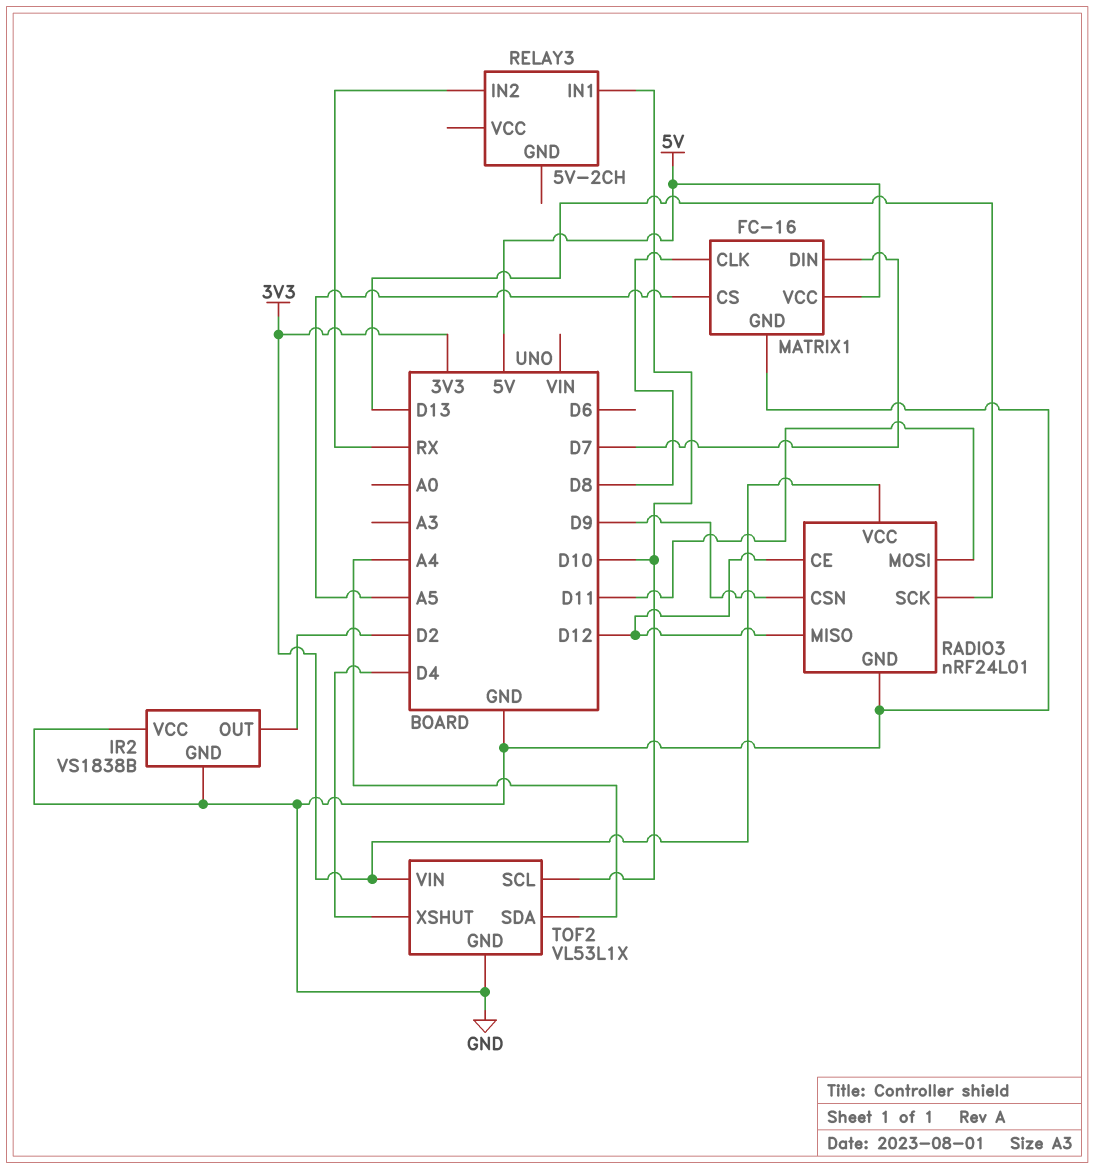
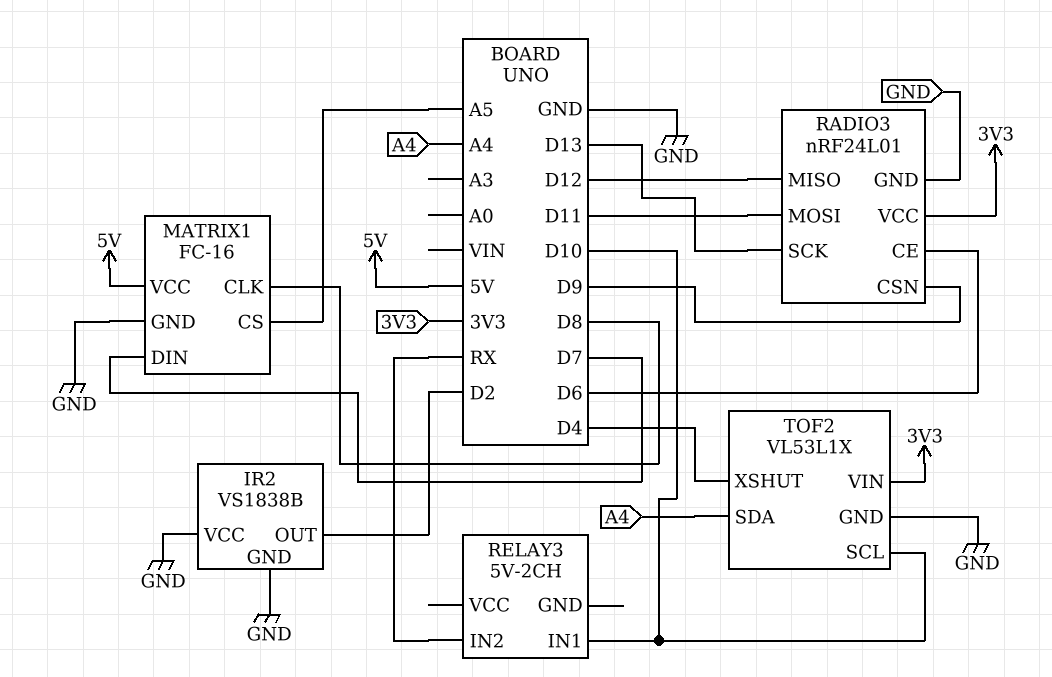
RADIO3 pin CE: D12 -> D6

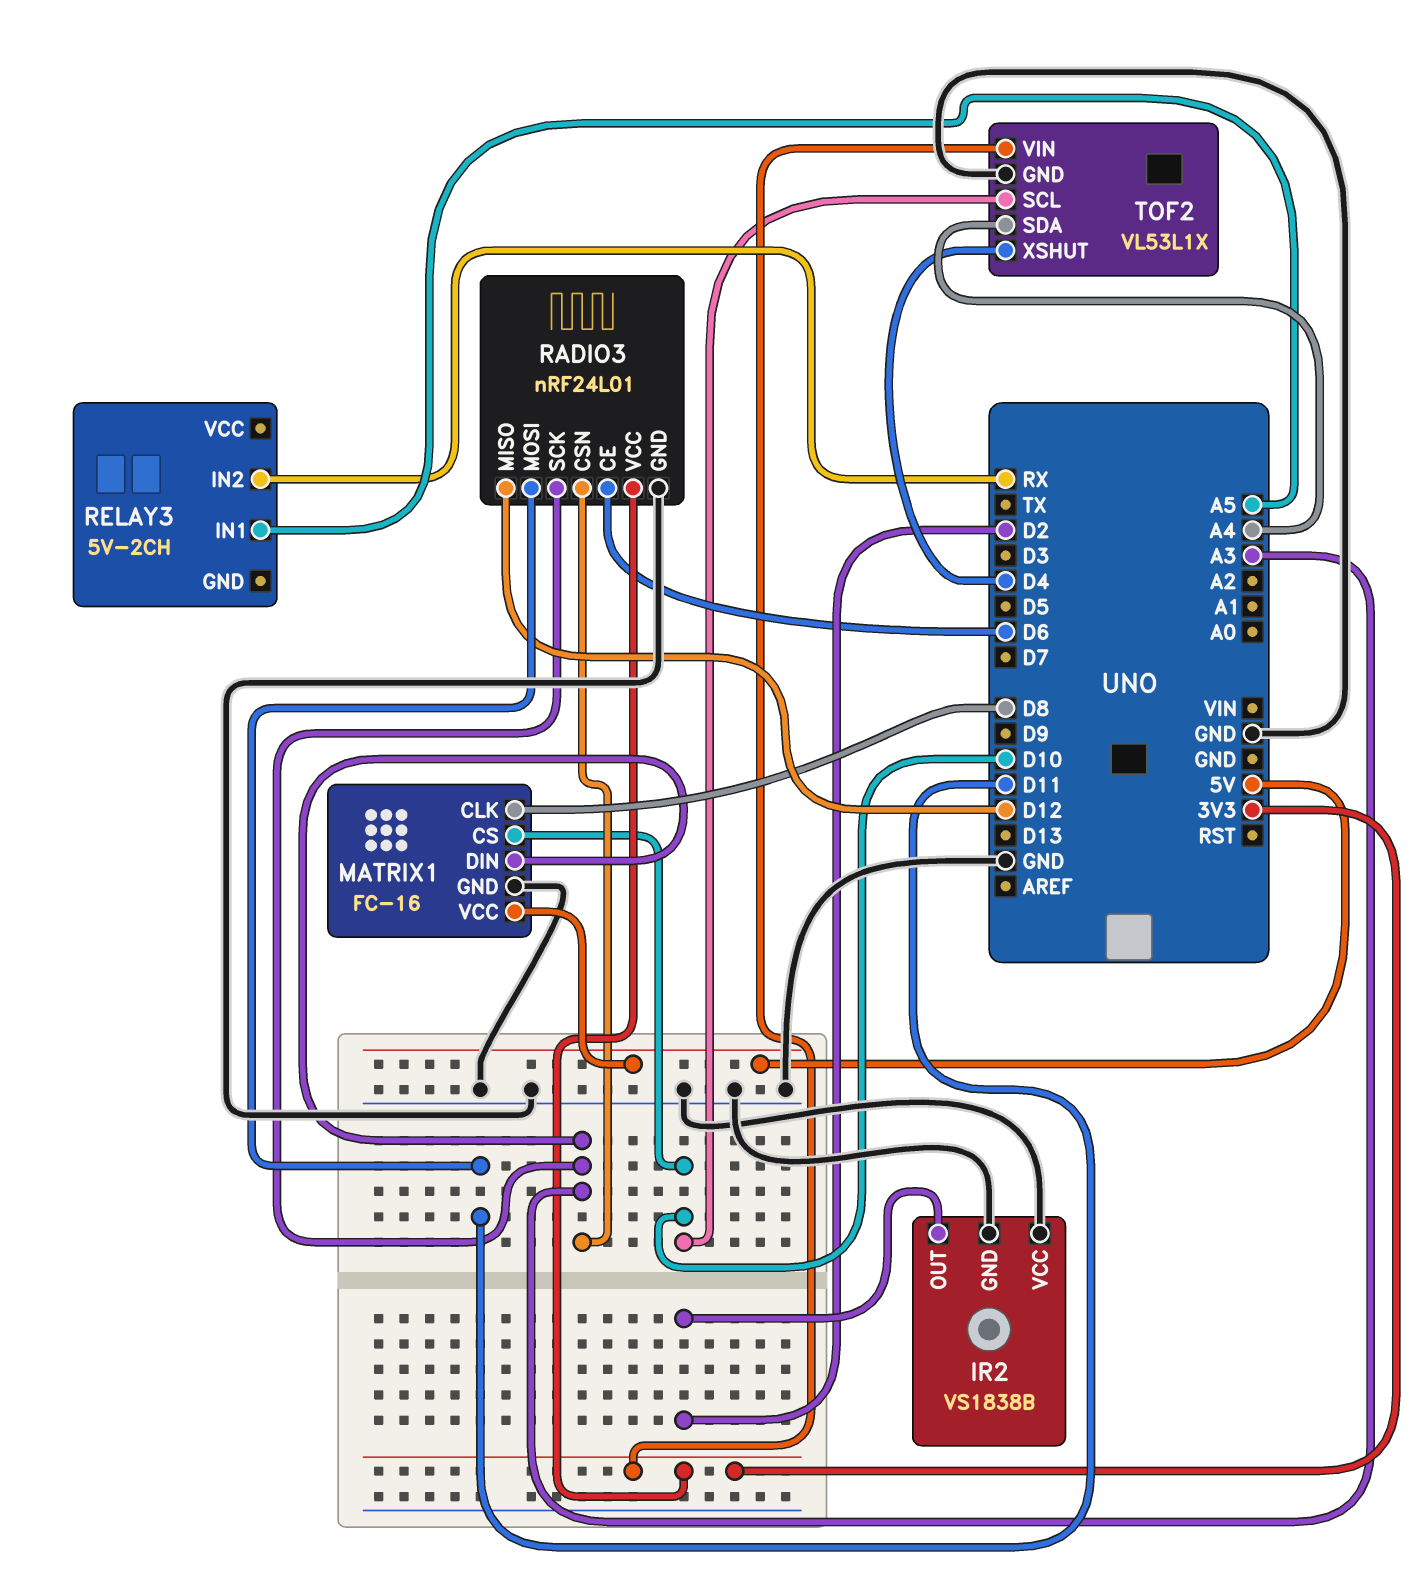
MATRIX1 pin CS: A5 -> D10
MATRIX1 pin DIN: D7 -> A3
RADIO3 pin CSN: D9 -> A3
RADIO3 pin SCK: D13 -> A3
RELAY3 pin IN1: D10 -> A5

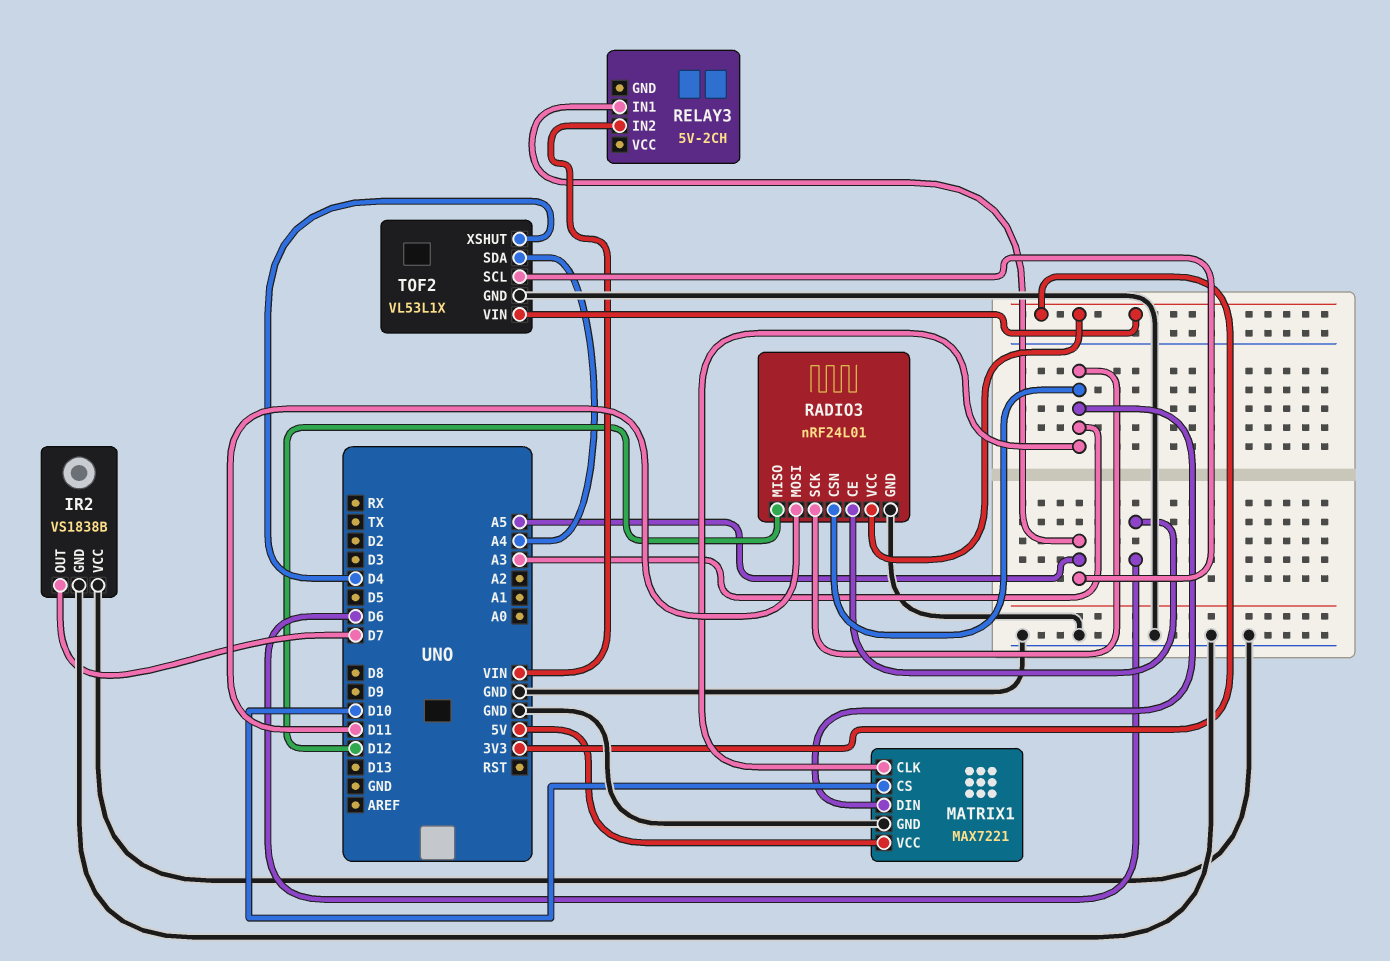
IR2 pin OUT: D2 -> D7
MATRIX1: FC-16 -> MAX7221
MATRIX1 pin CLK: D8 -> A3
RELAY3 pin IN2: RX -> VIN
TOF2 pin SCL: D10 -> A5

